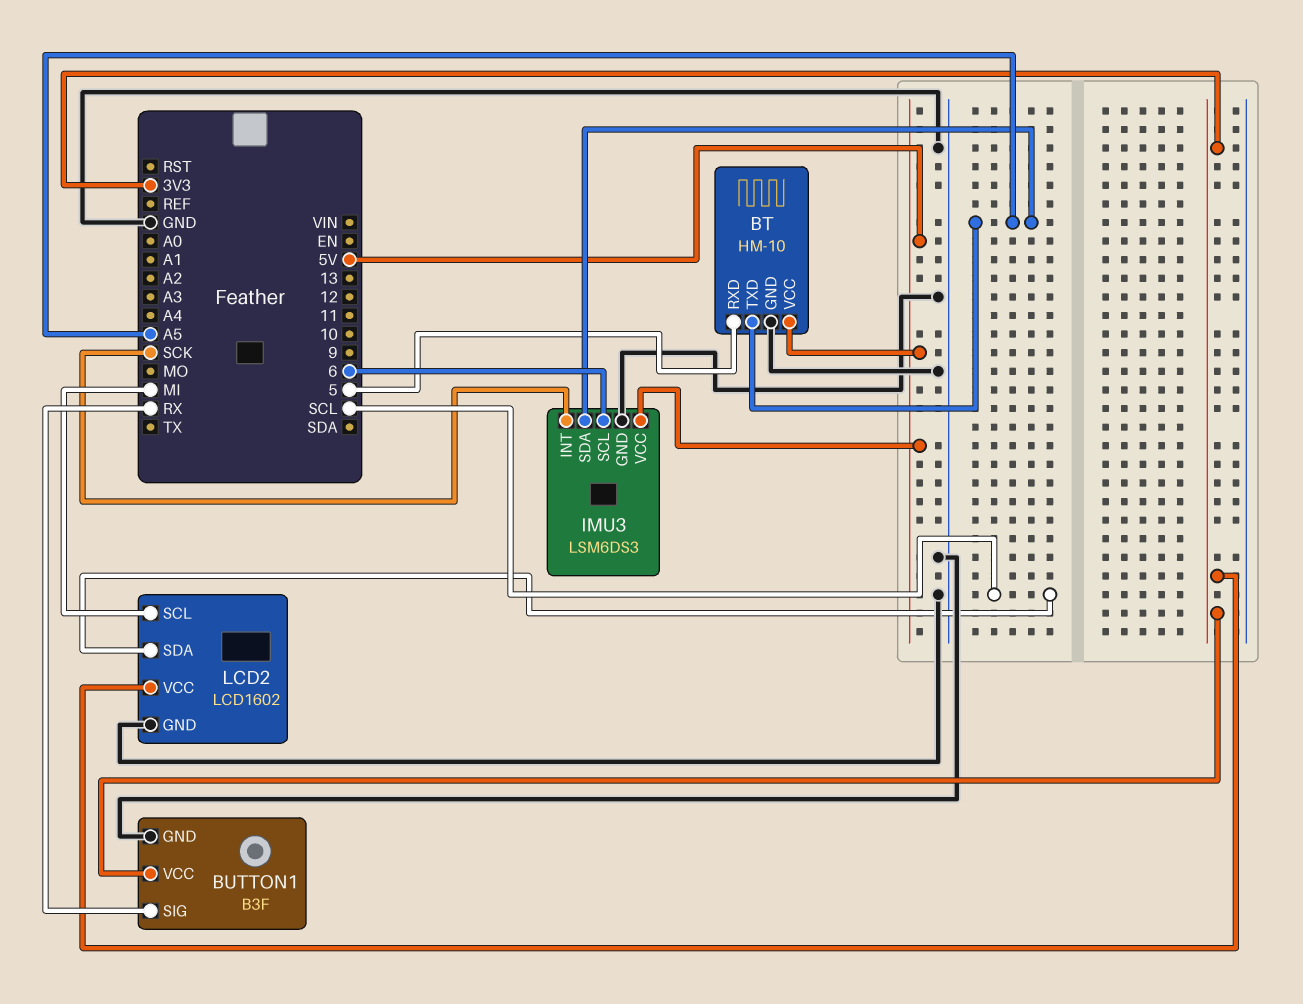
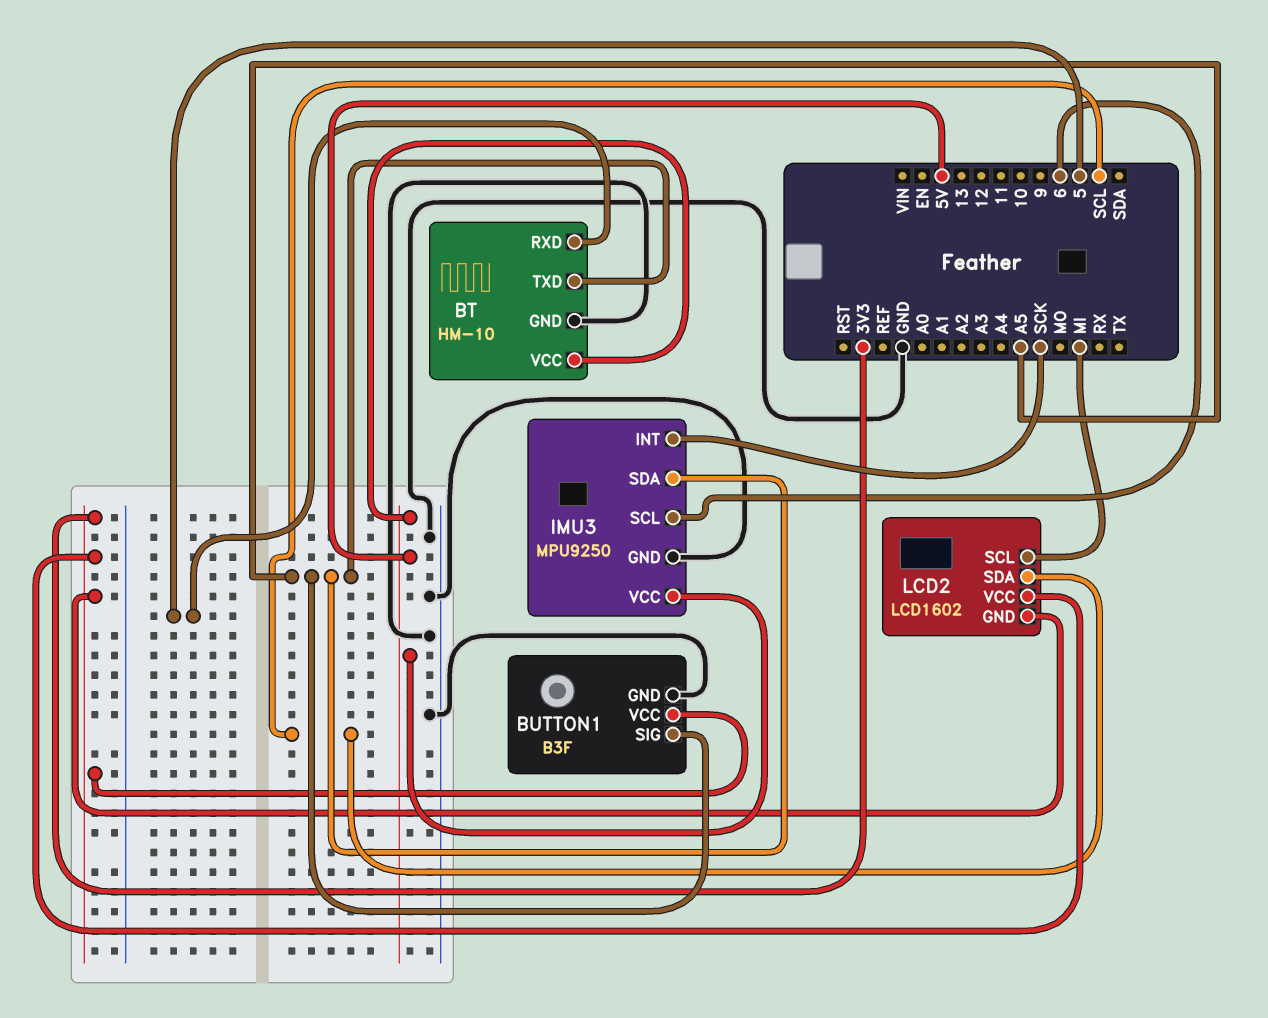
BUTTON1 pin SIG: RX -> A5
IMU3: LSM6DS3 -> MPU9250
LCD2 pin GND: GND -> 3V3

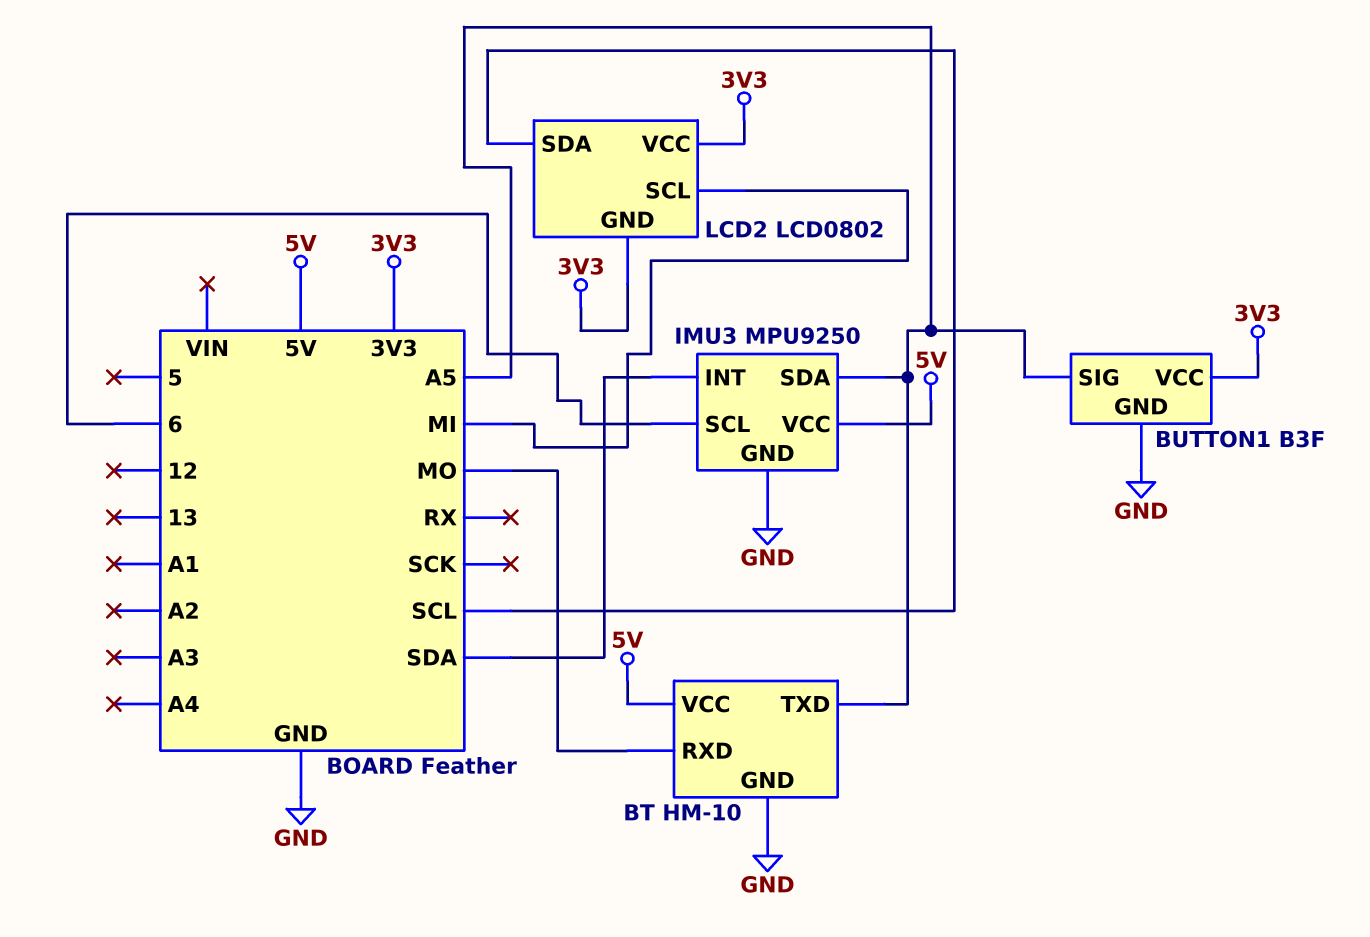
BT pin RXD: 5 -> MO
IMU3 pin INT: SCK -> SDA
LCD2: LCD1602 -> LCD0802

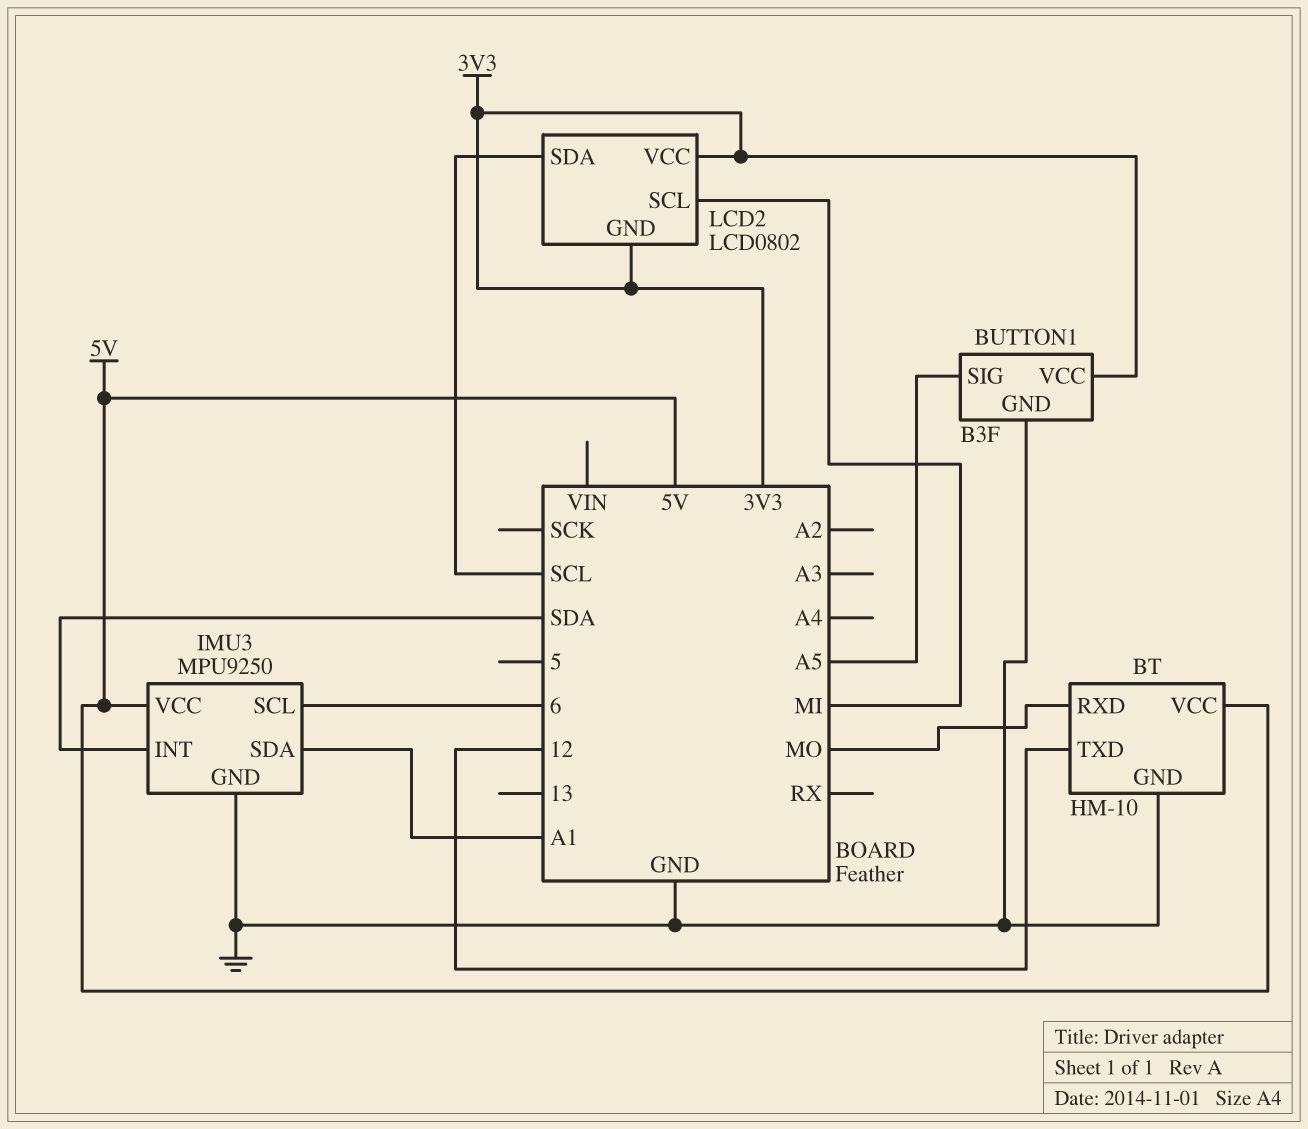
BT pin TXD: A5 -> 12
IMU3 pin SDA: A5 -> A1

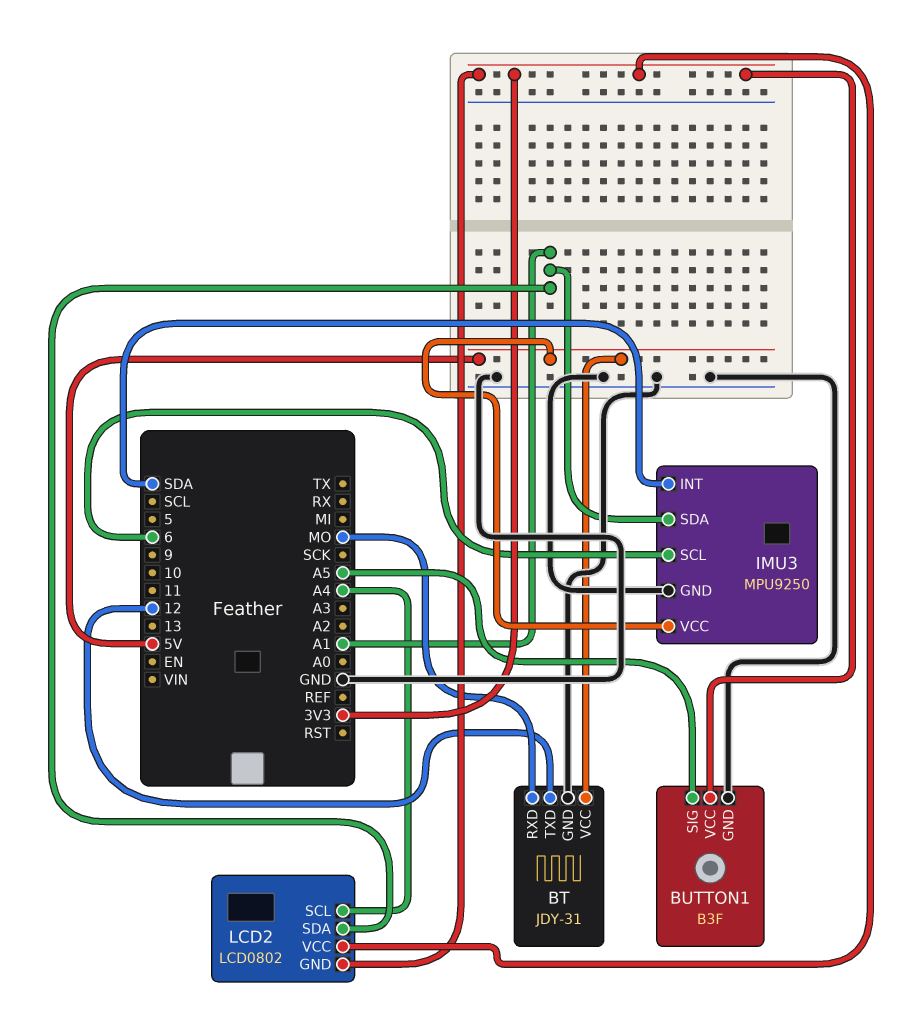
BT: HM-10 -> JDY-31
LCD2 pin SCL: MI -> A4
LCD2 pin SDA: SCL -> A1

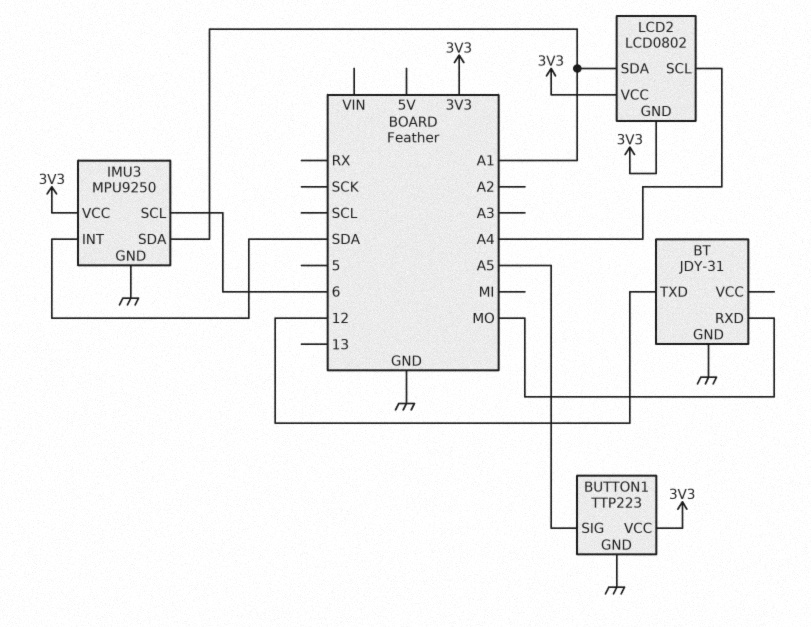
BT pin VCC: 5V -> none
BUTTON1: B3F -> TTP223
IMU3 pin VCC: 5V -> 3V3

